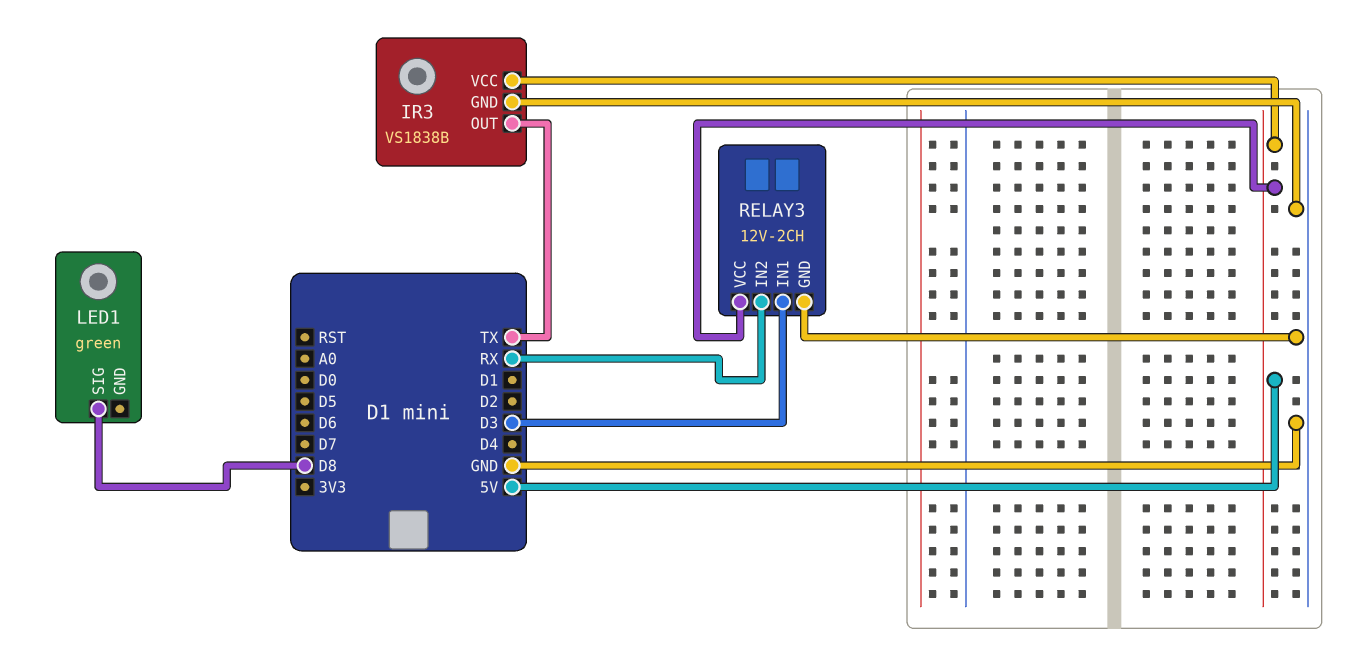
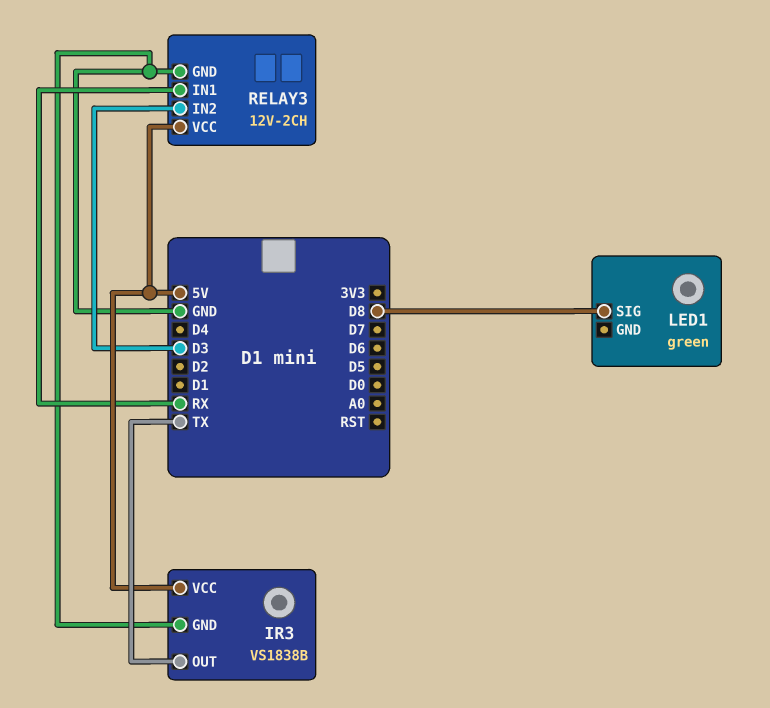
RELAY3 pin IN1: D3 -> RX
RELAY3 pin IN2: RX -> D3

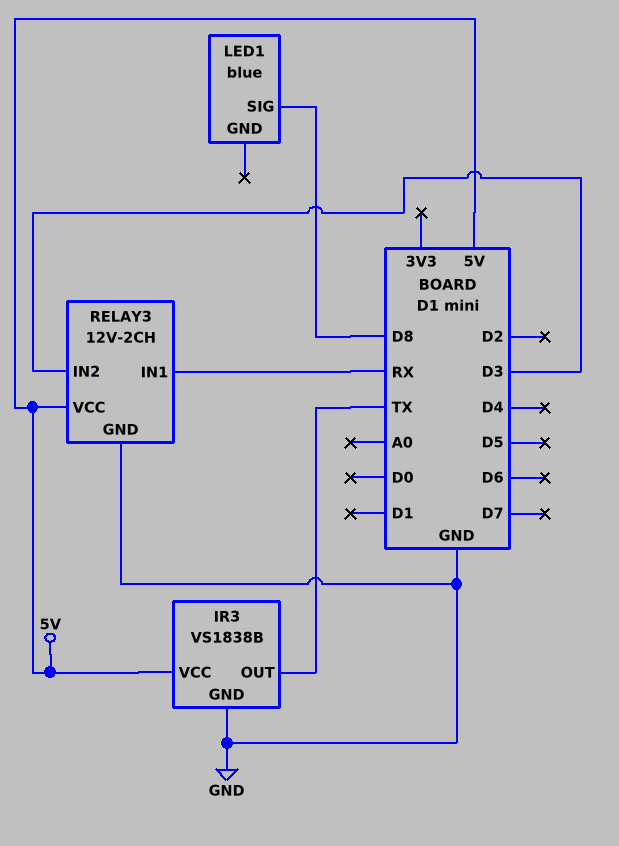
LED1: green -> blue

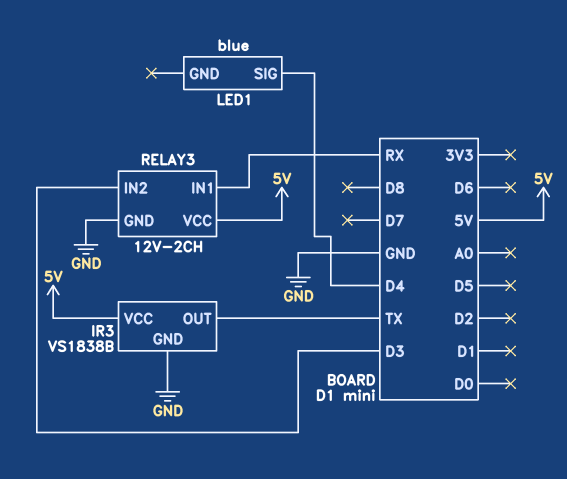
LED1 pin SIG: D8 -> D4

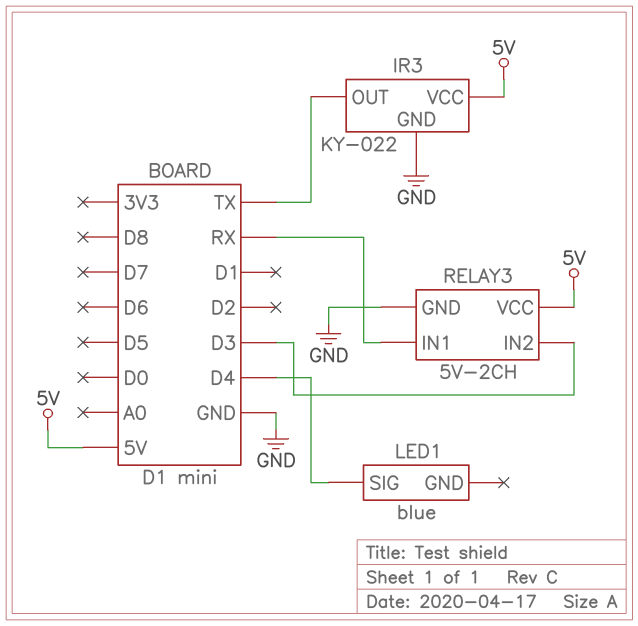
IR3: VS1838B -> KY-022
RELAY3: 12V-2CH -> 5V-2CH

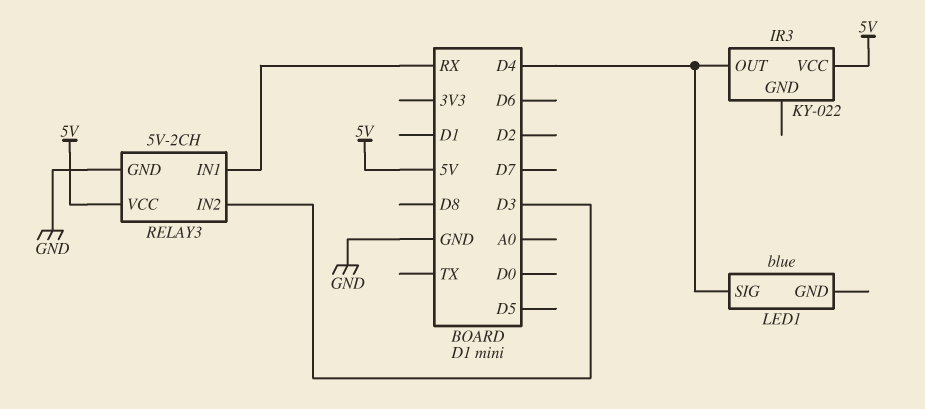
IR3 pin GND: GND -> none
IR3 pin OUT: TX -> D4

